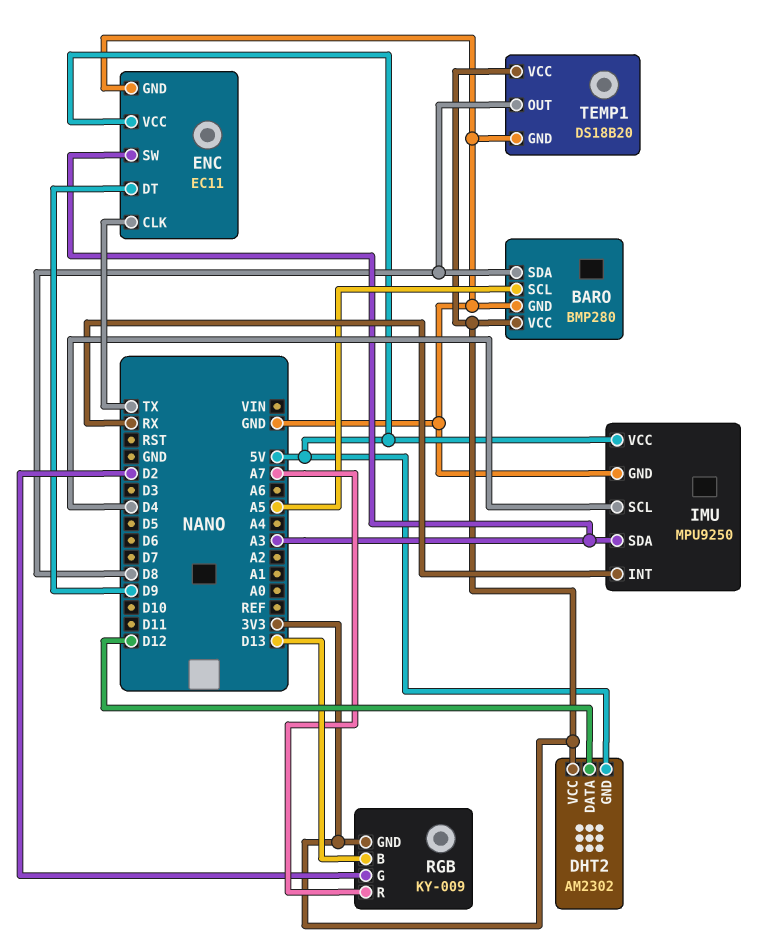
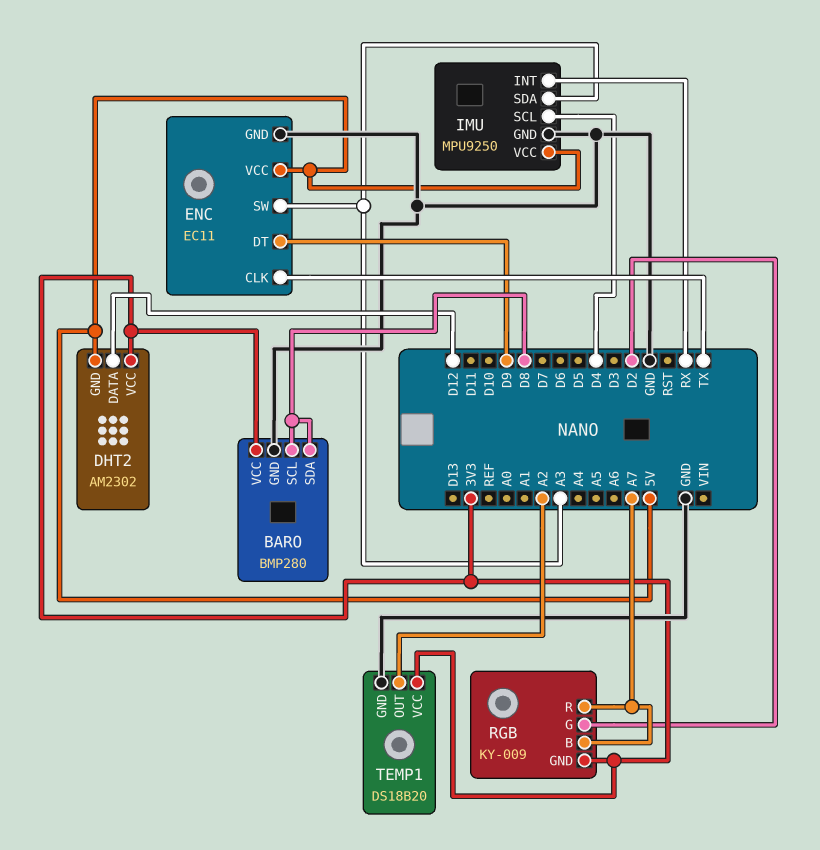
BARO pin SCL: A5 -> D8
RGB pin B: D13 -> A7
TEMP1 pin OUT: D8 -> A2

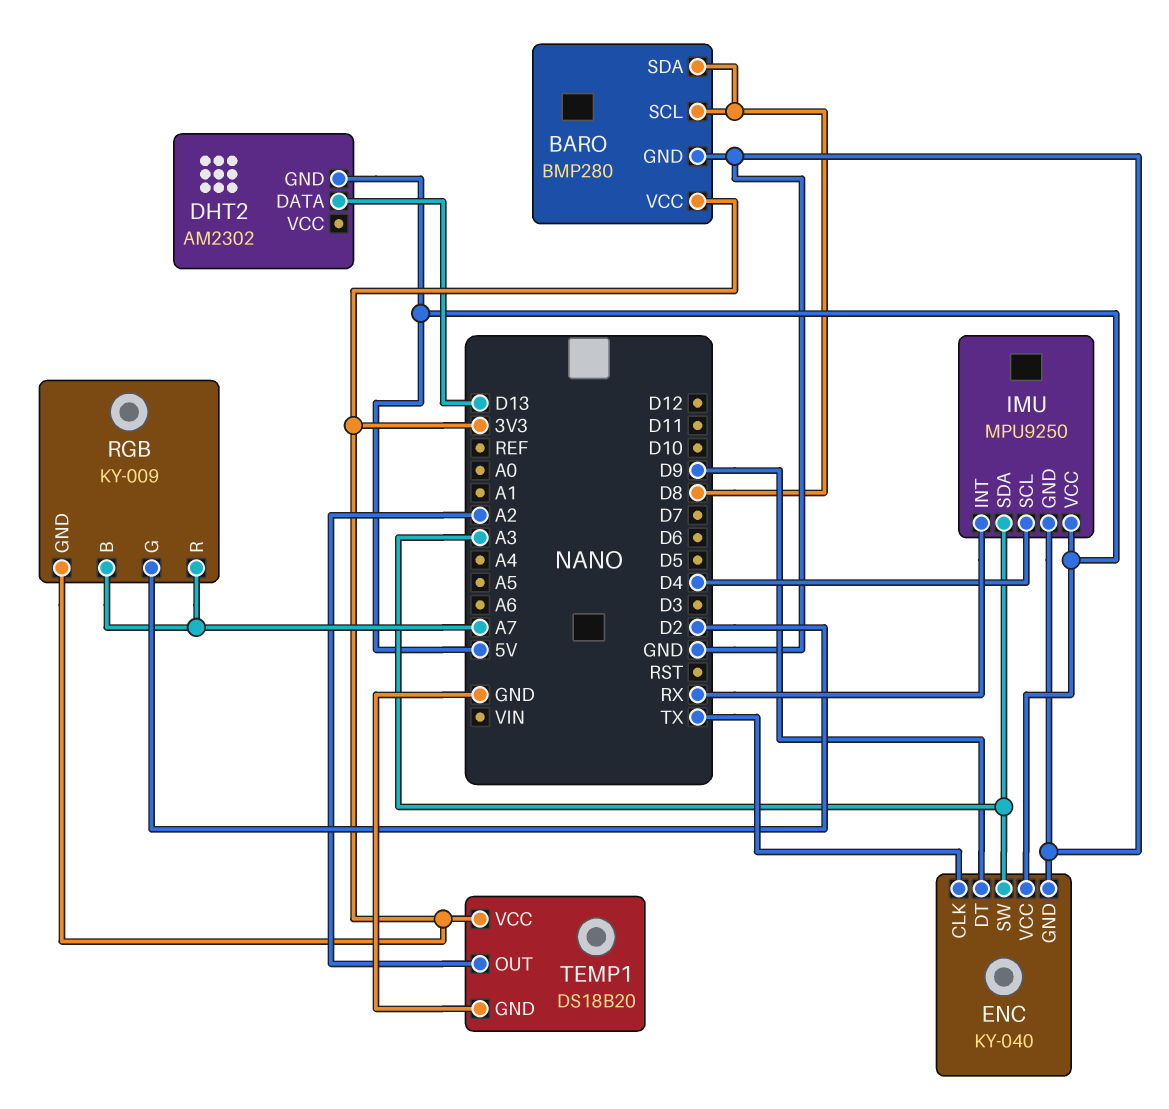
DHT2 pin DATA: D12 -> D13
DHT2 pin VCC: 3V3 -> none
ENC: EC11 -> KY-040

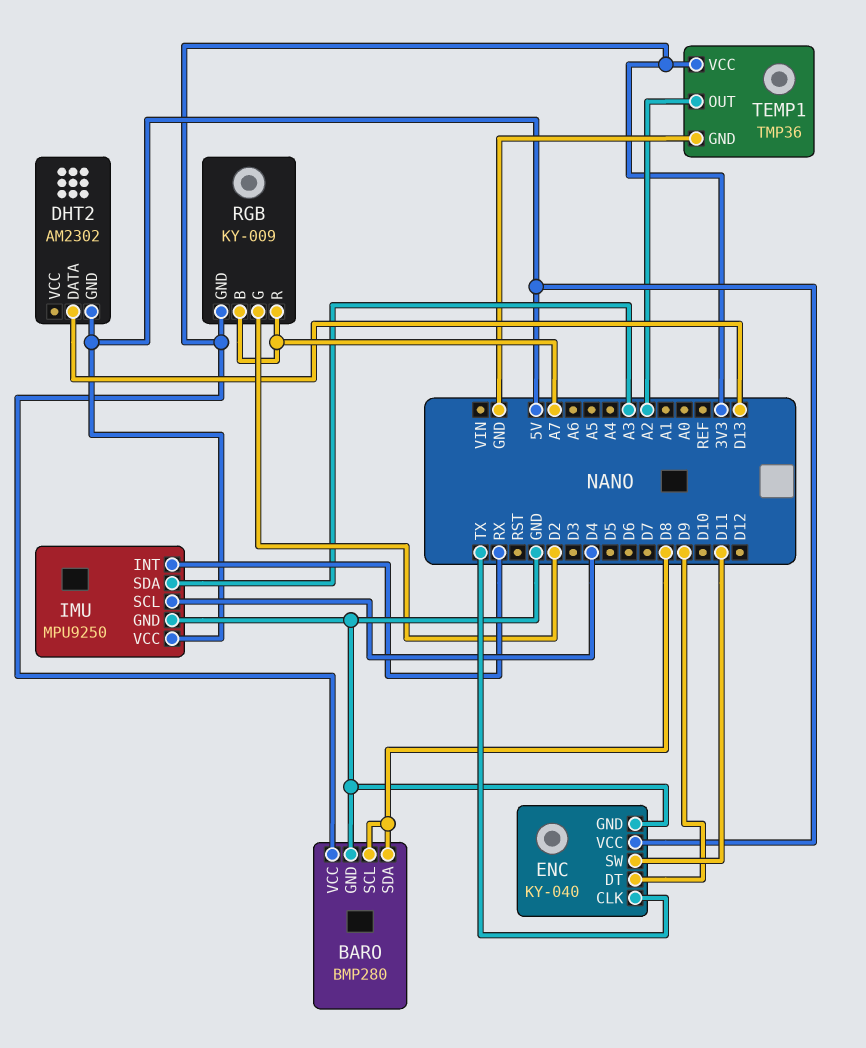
ENC pin SW: A3 -> D11
TEMP1: DS18B20 -> TMP36

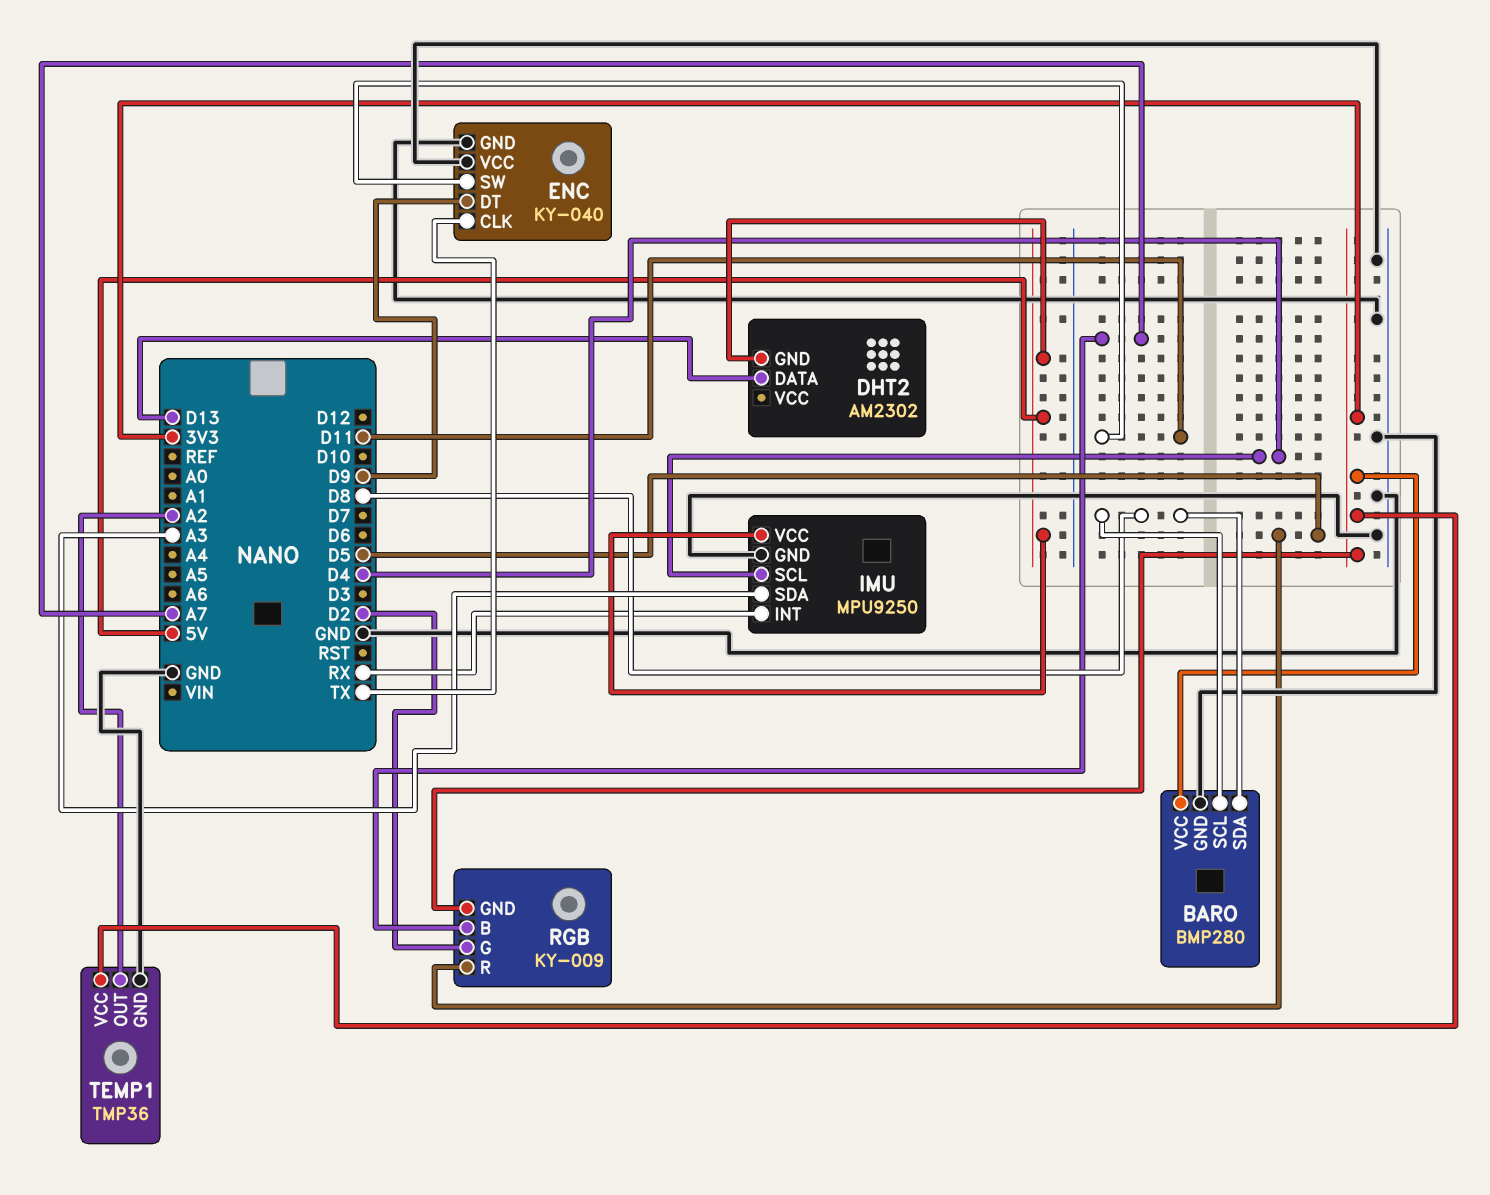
ENC pin VCC: 5V -> GND
RGB pin R: A7 -> D5

